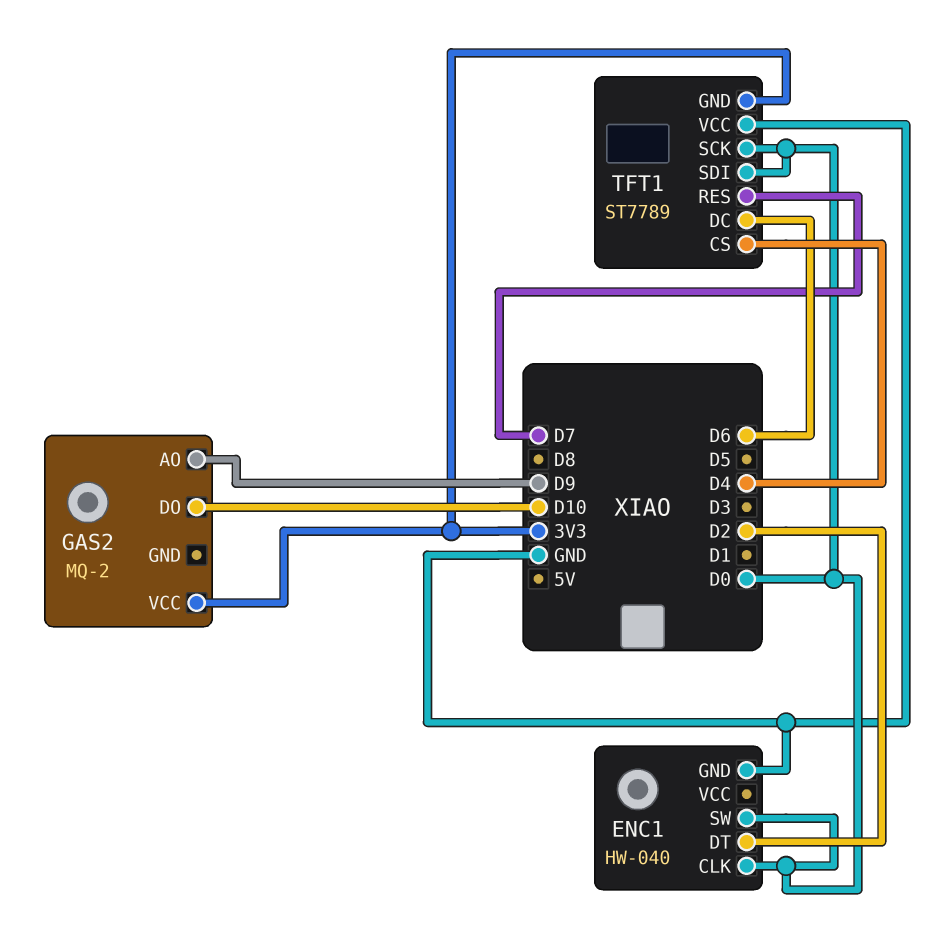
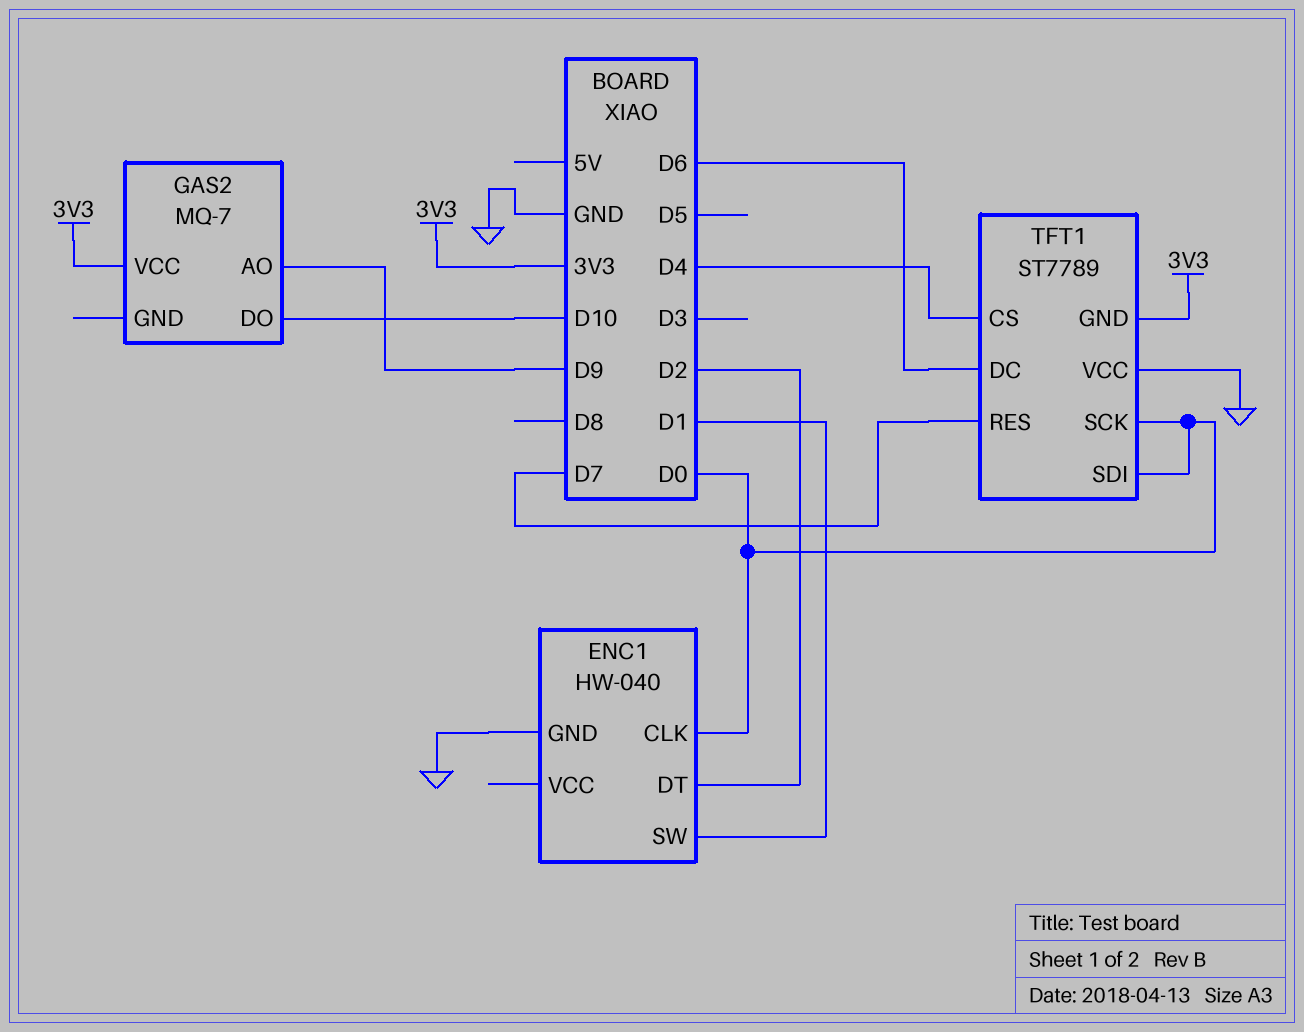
ENC1 pin SW: D0 -> D1
GAS2: MQ-2 -> MQ-7

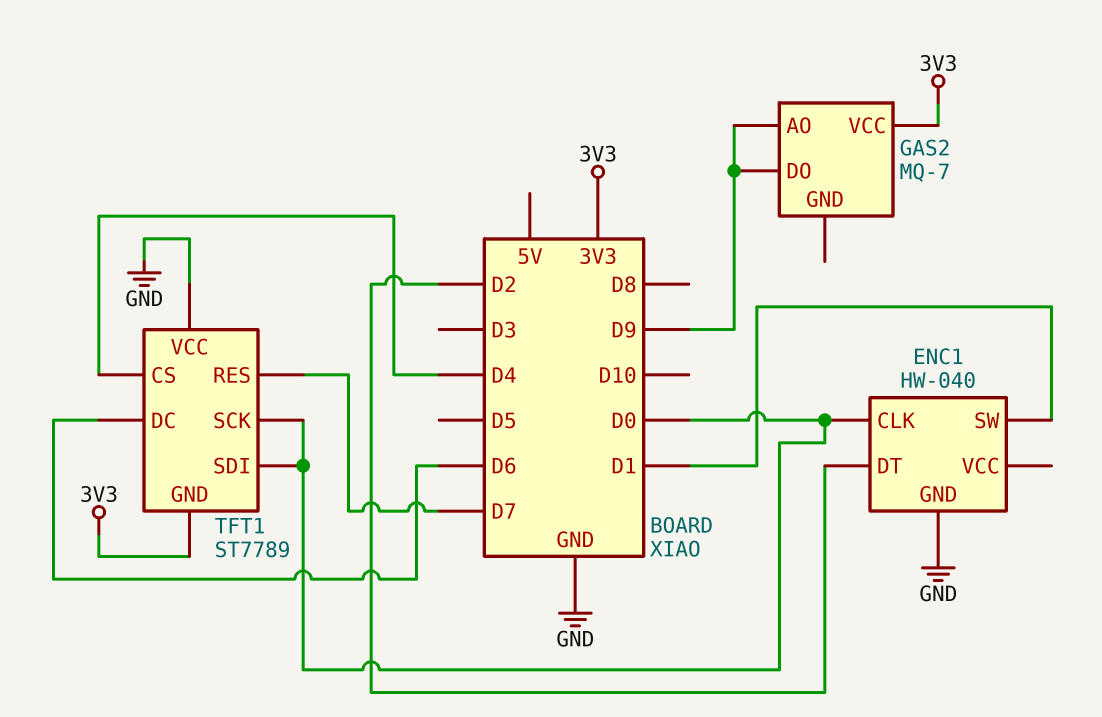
GAS2 pin DO: D10 -> D9

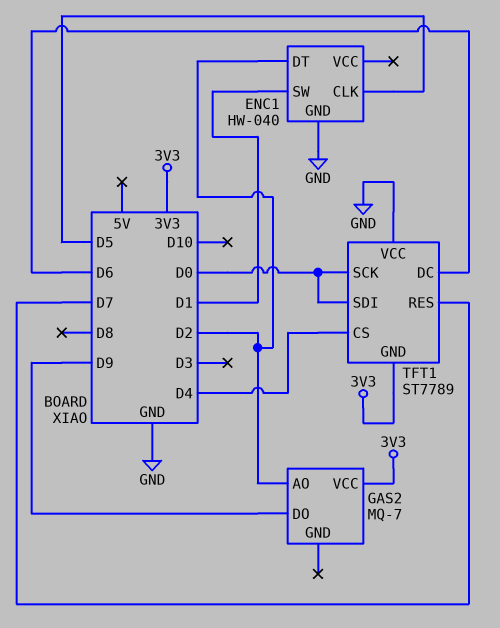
ENC1 pin CLK: D0 -> D5
GAS2 pin AO: D9 -> D2

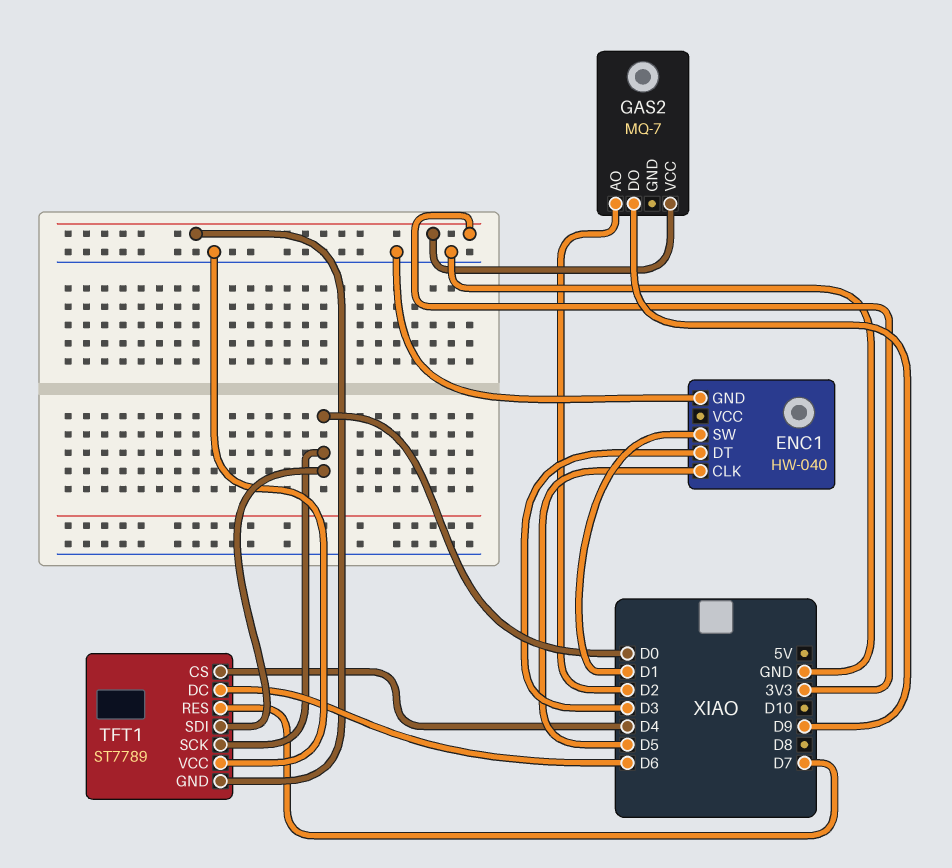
ENC1 pin DT: D2 -> D3

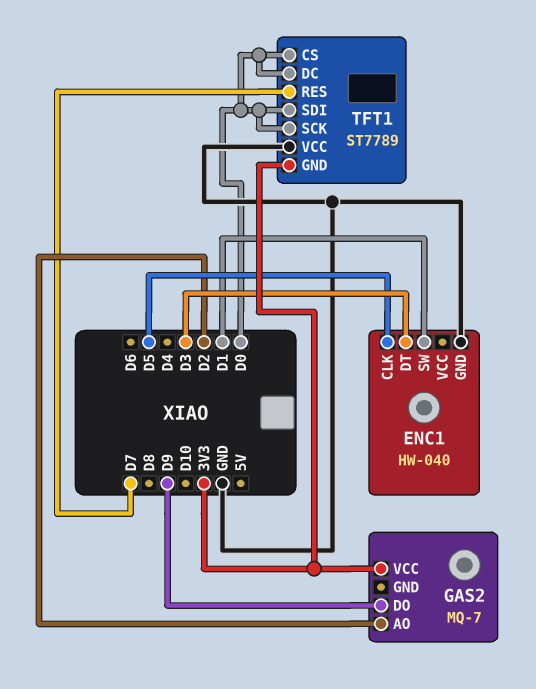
TFT1 pin CS: D4 -> D0
TFT1 pin DC: D6 -> D0

